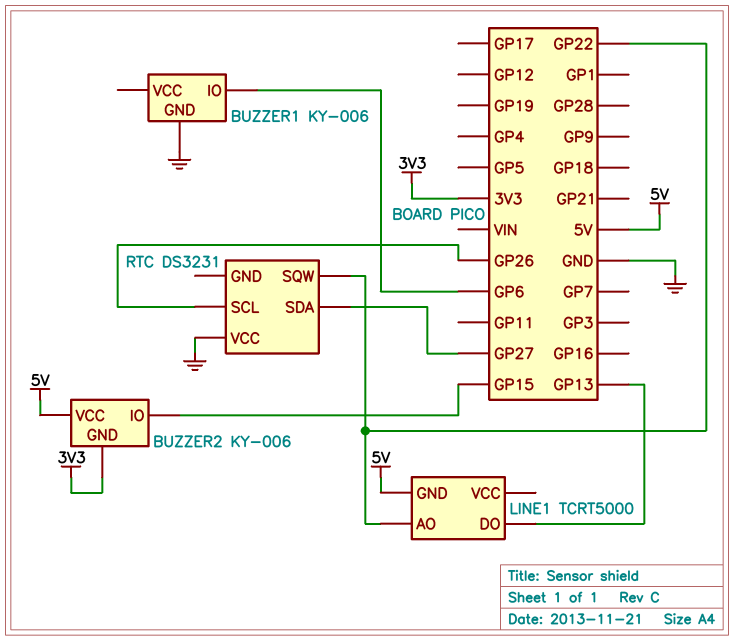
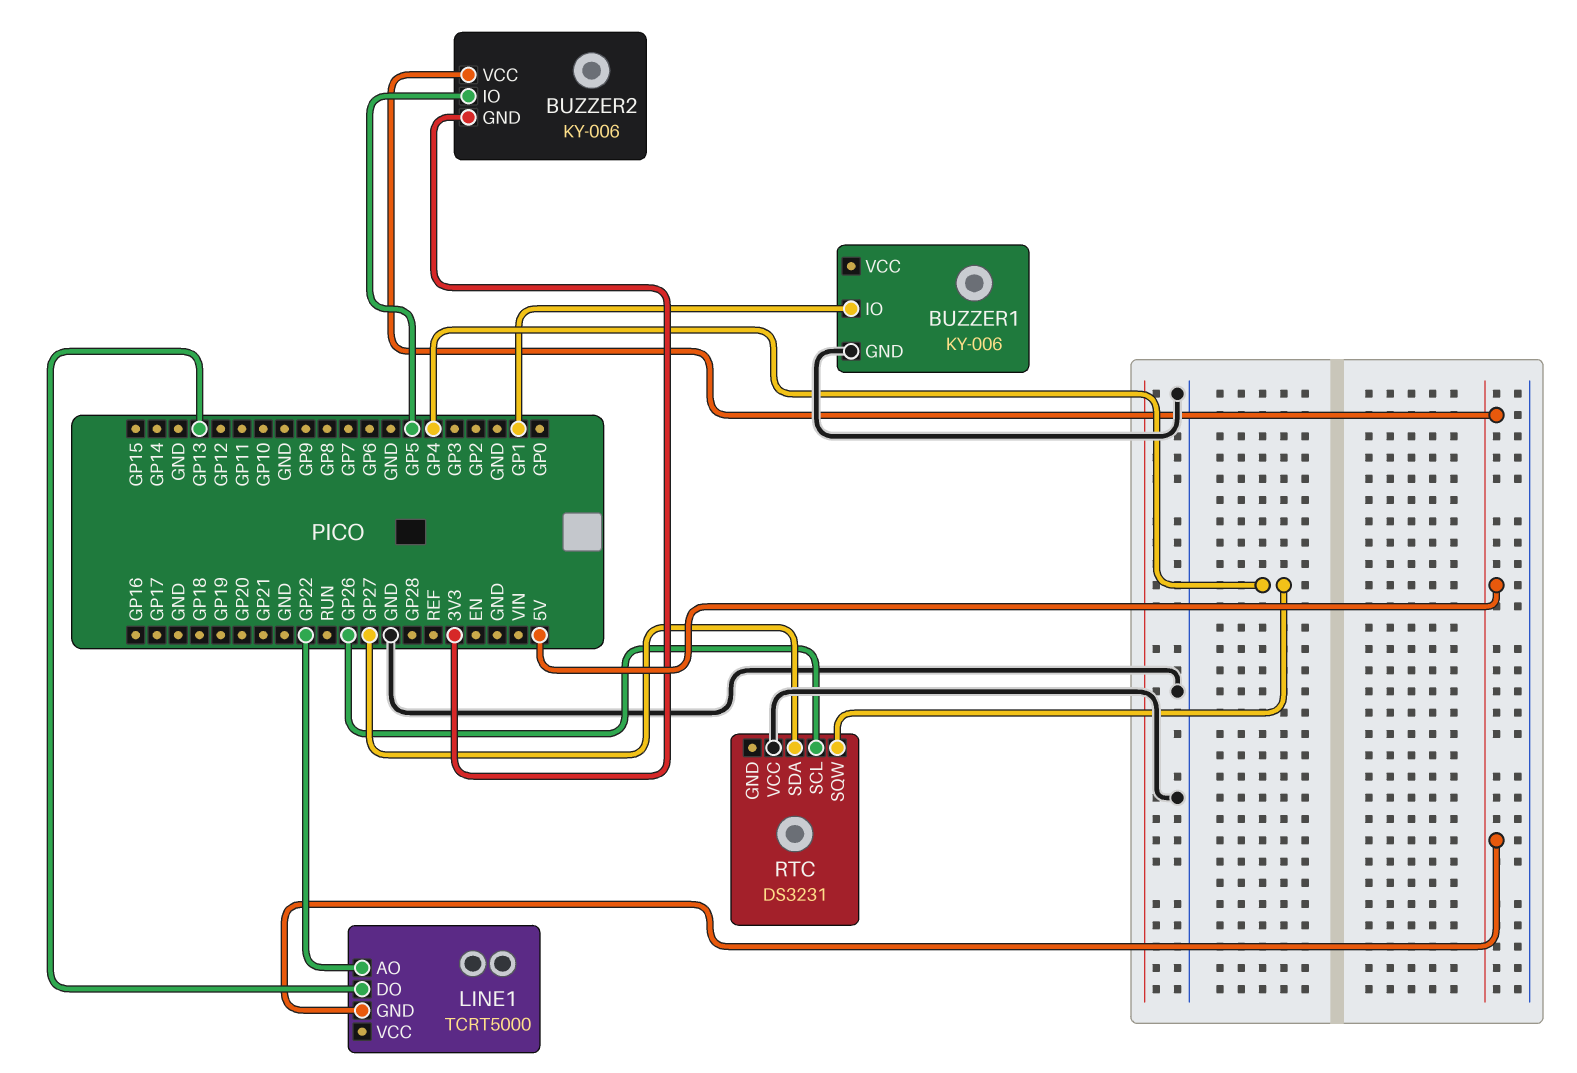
BUZZER1 pin IO: GP6 -> GP1
BUZZER2 pin IO: GP15 -> GP5
RTC pin SQW: GP22 -> GP4

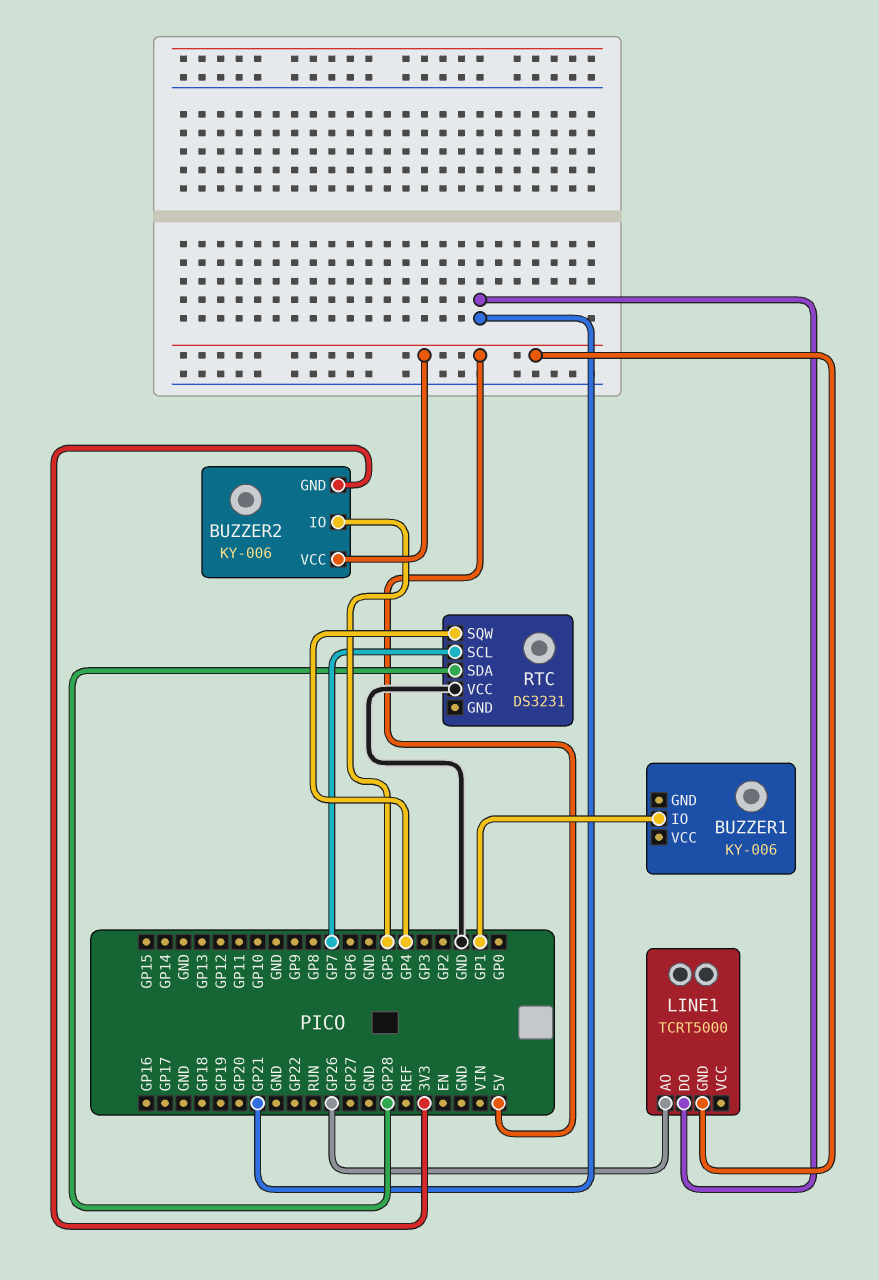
BUZZER1 pin GND: GND -> none
LINE1 pin AO: GP22 -> GP26
LINE1 pin DO: GP13 -> GP21
RTC pin SCL: GP26 -> GP7
RTC pin SDA: GP27 -> GP28

